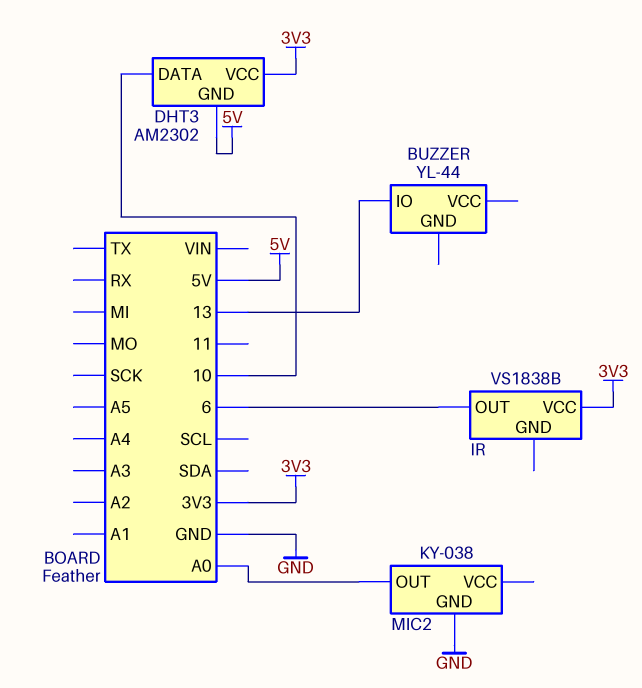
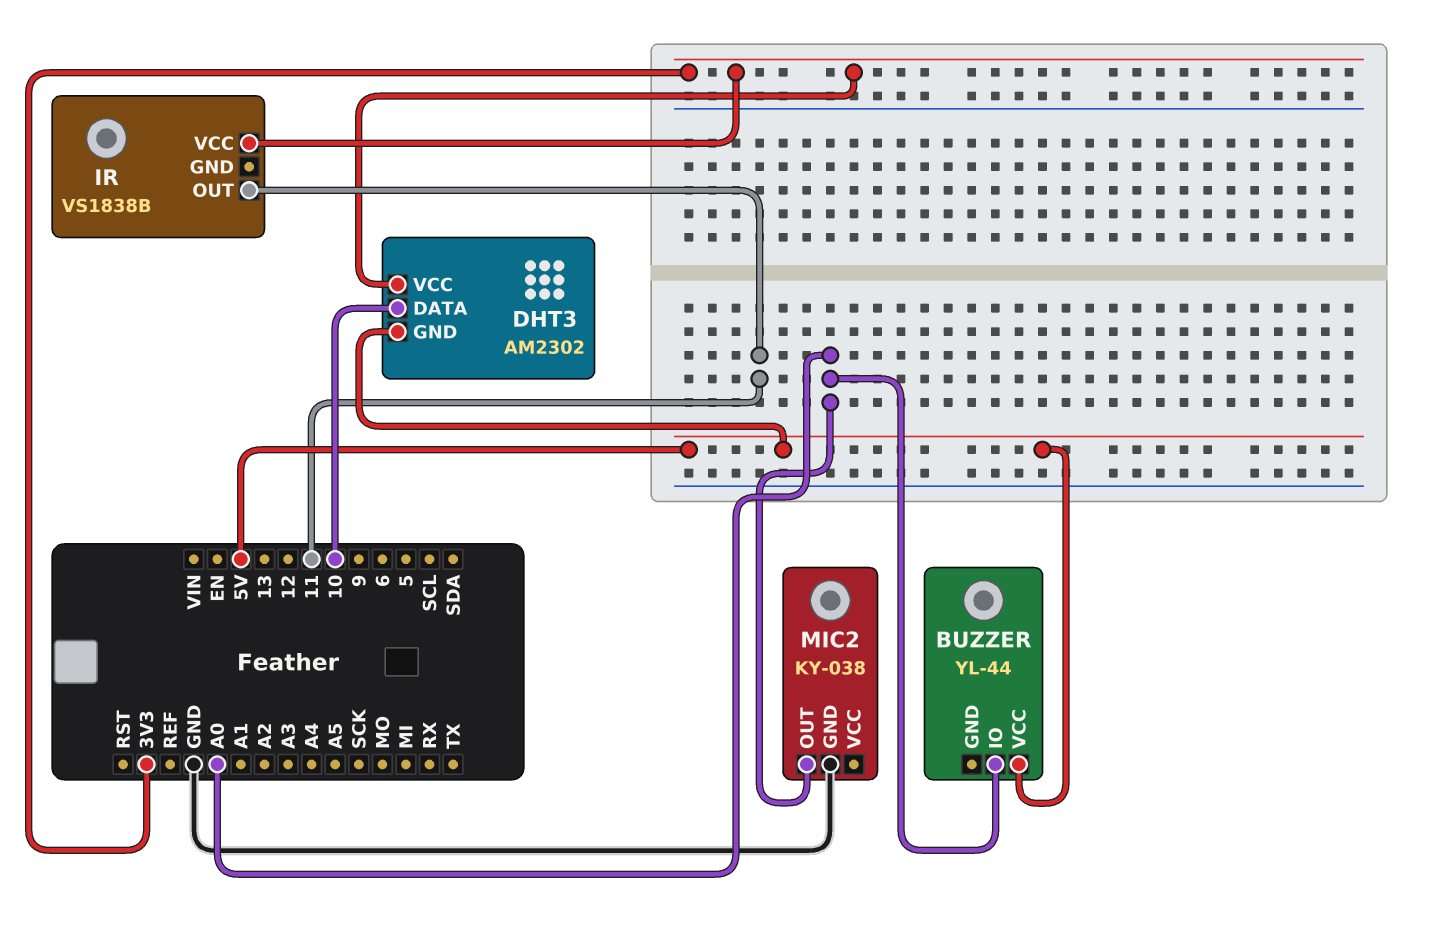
BUZZER pin IO: 13 -> A0
BUZZER pin VCC: none -> 5V
IR pin OUT: 6 -> 11

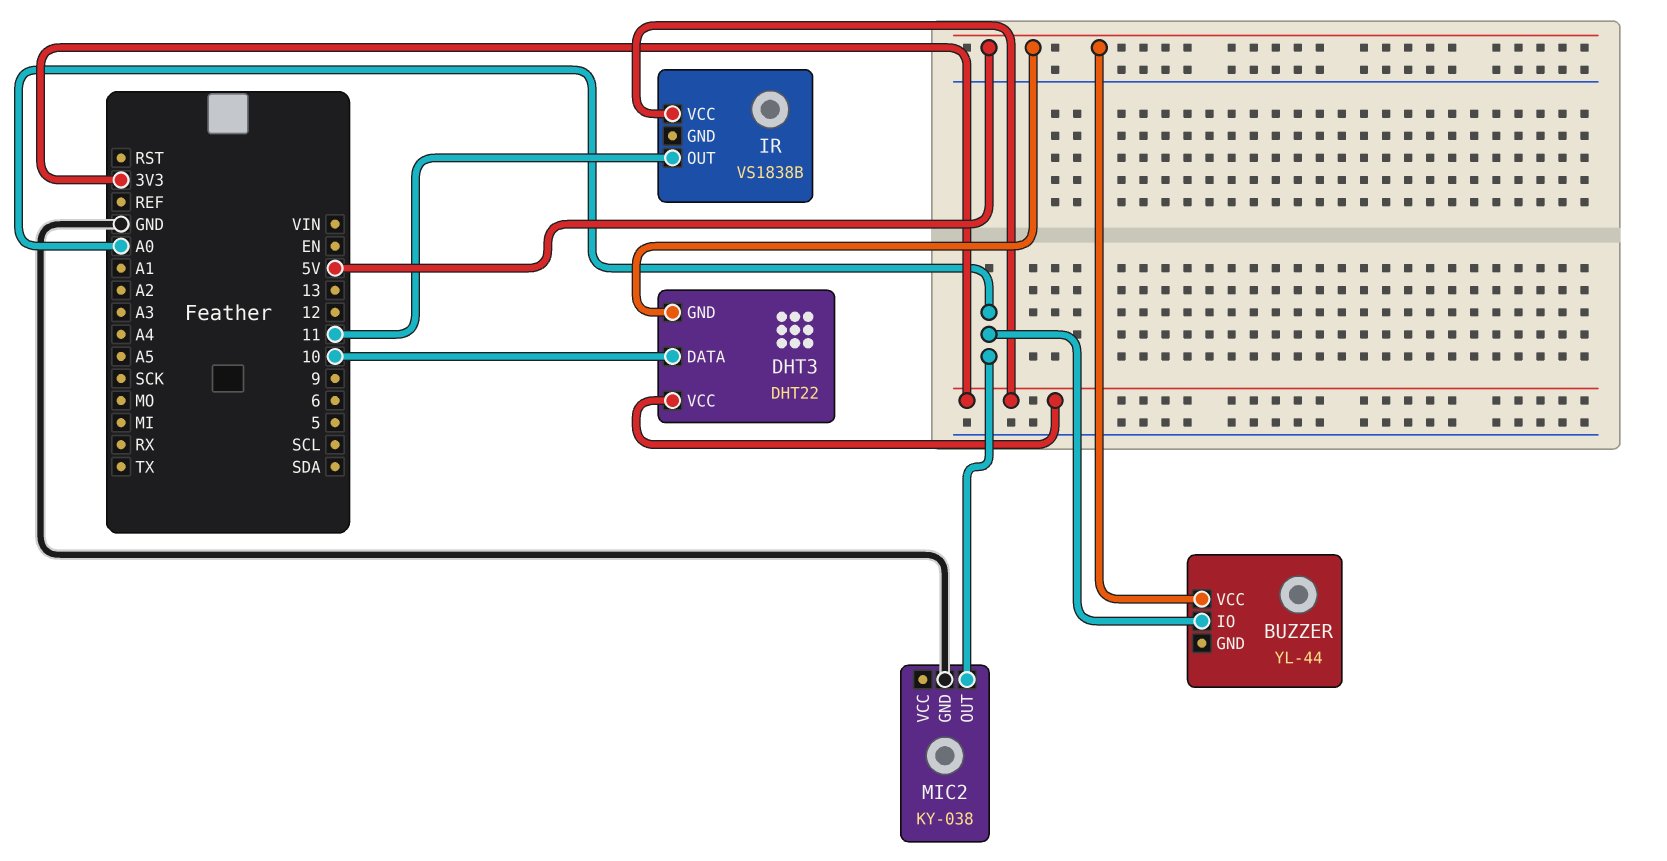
DHT3: AM2302 -> DHT22

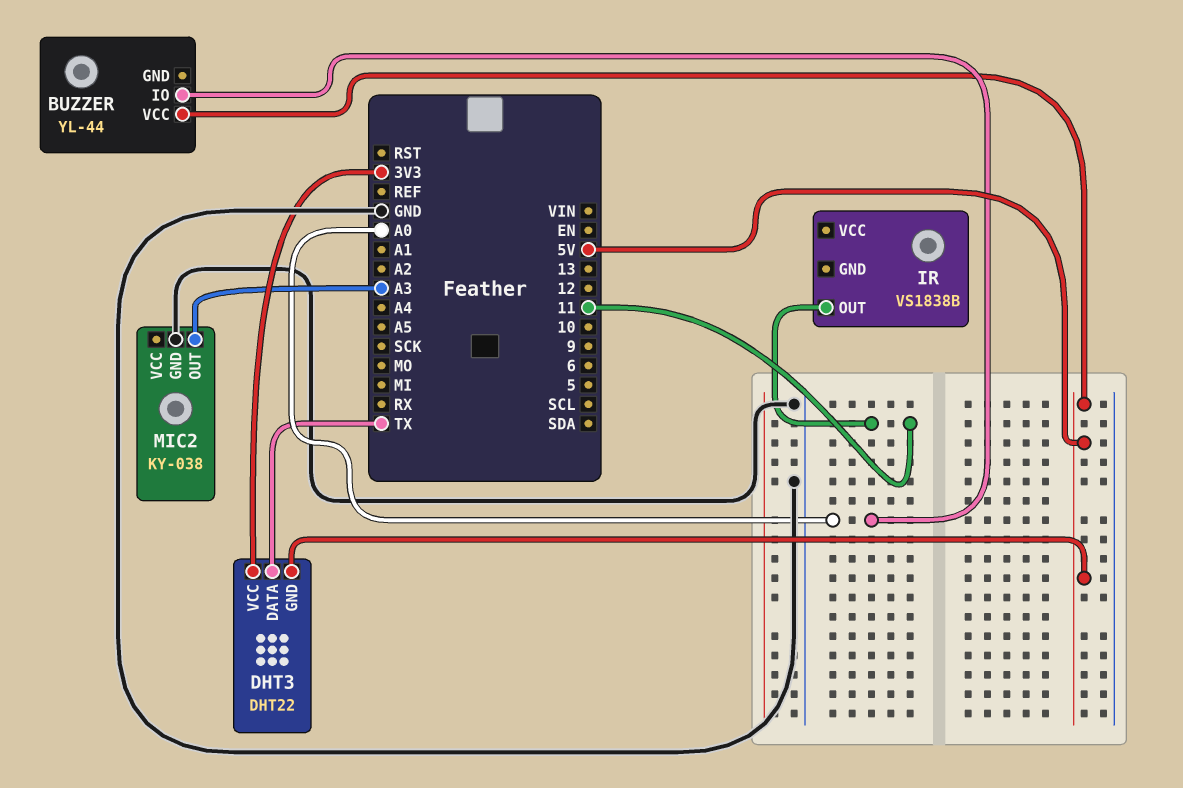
DHT3 pin DATA: 10 -> TX
IR pin VCC: 3V3 -> none
MIC2 pin OUT: A0 -> A3

